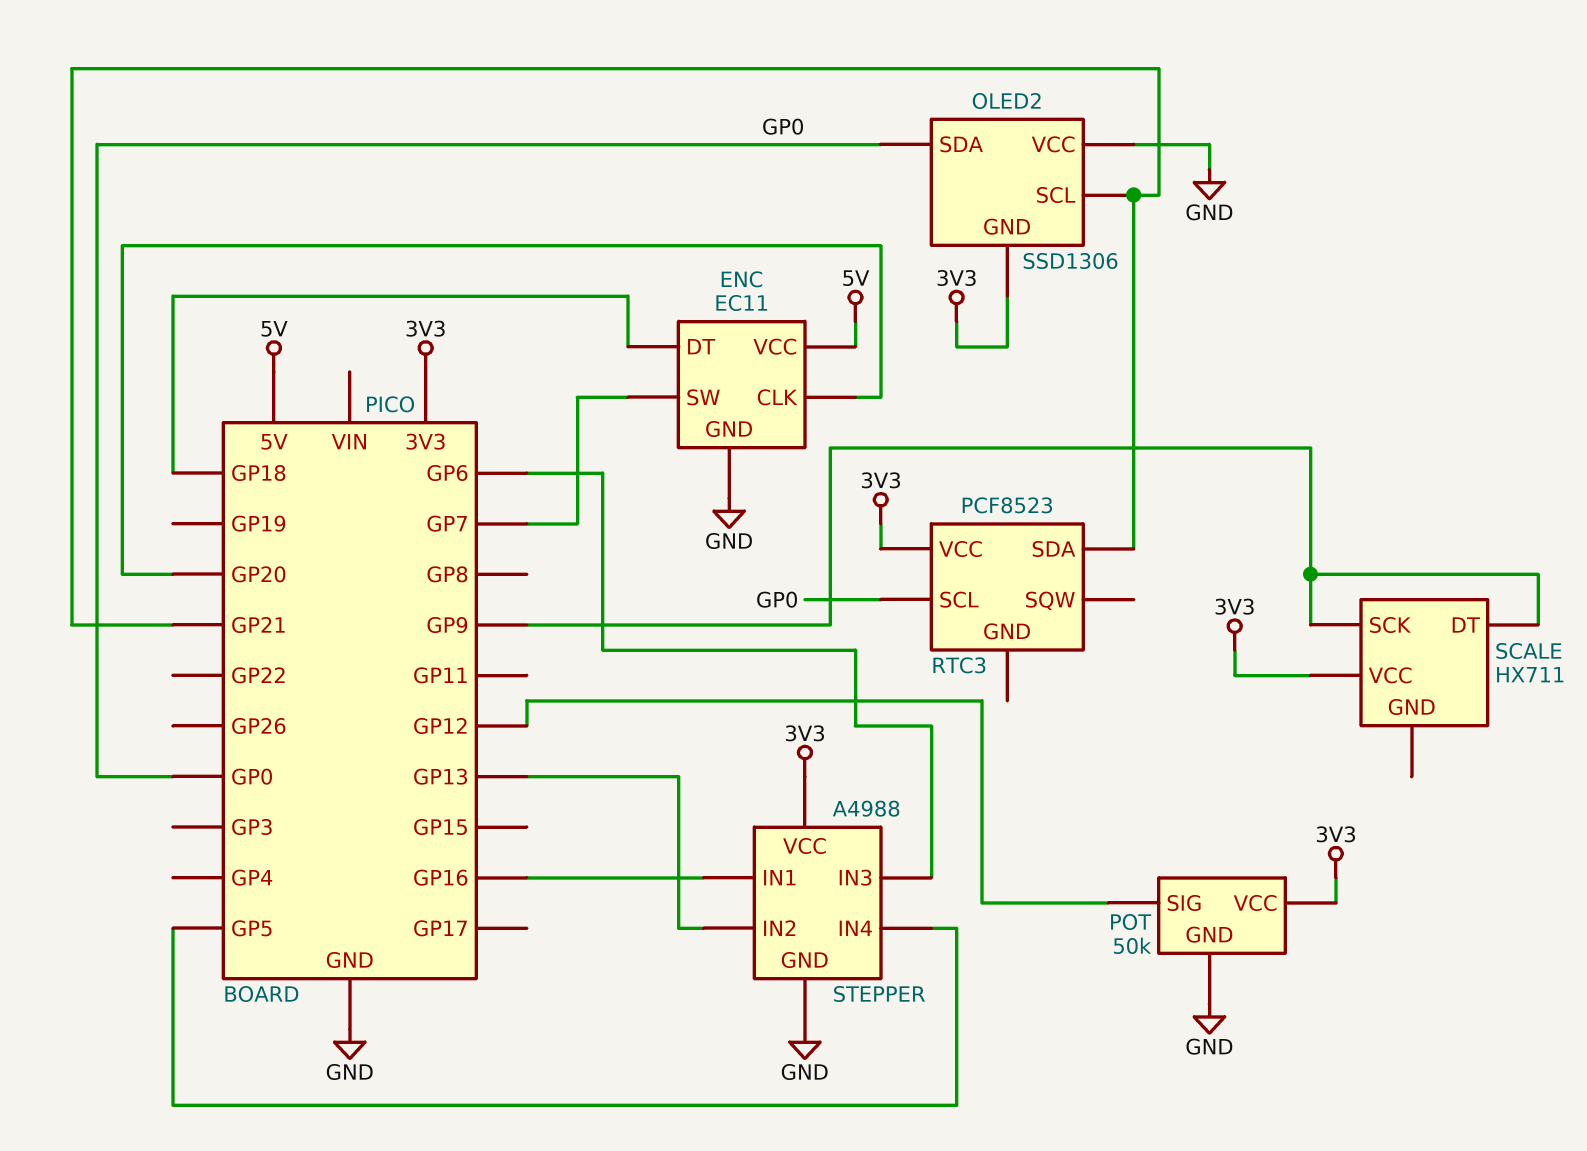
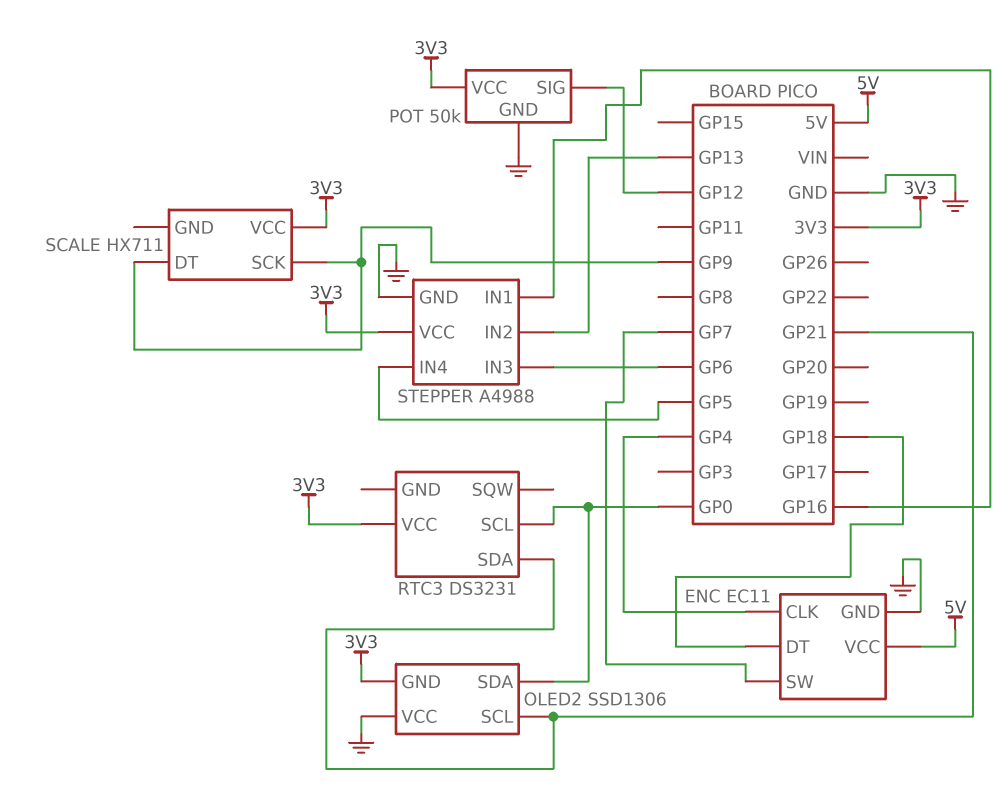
ENC pin CLK: GP20 -> GP4
RTC3: PCF8523 -> DS3231

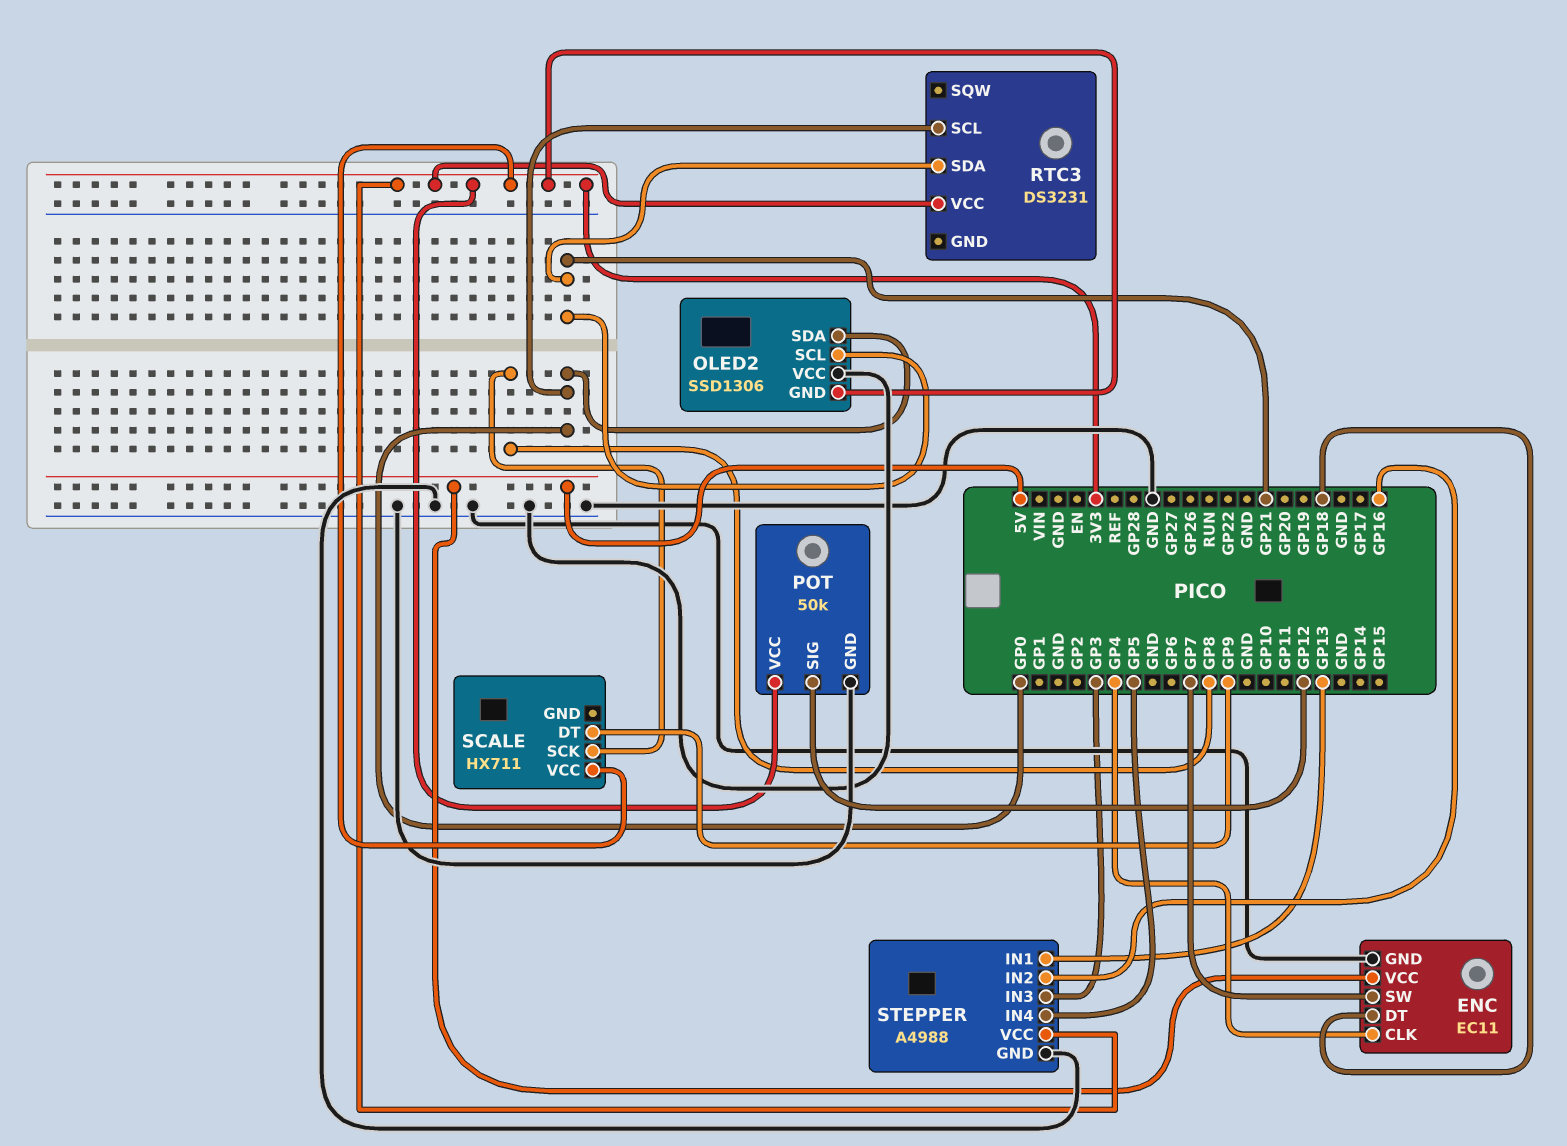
SCALE pin SCK: GP9 -> GP8
STEPPER pin IN1: GP16 -> GP13
STEPPER pin IN2: GP13 -> GP16
STEPPER pin IN3: GP6 -> GP3

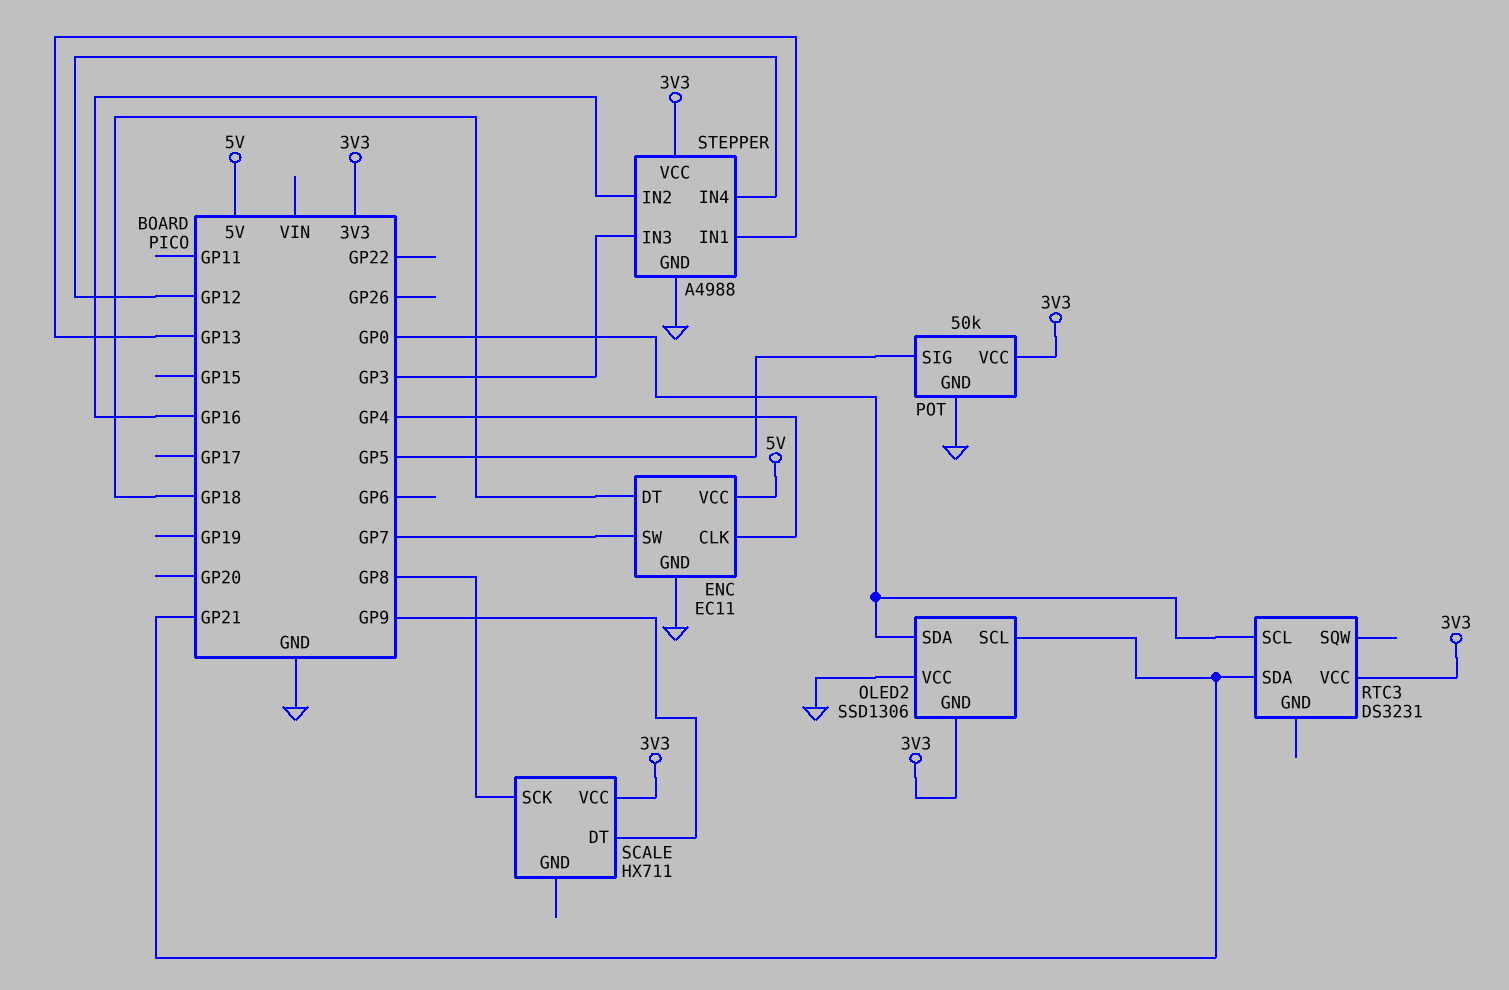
POT pin SIG: GP12 -> GP5
STEPPER pin IN4: GP5 -> GP12

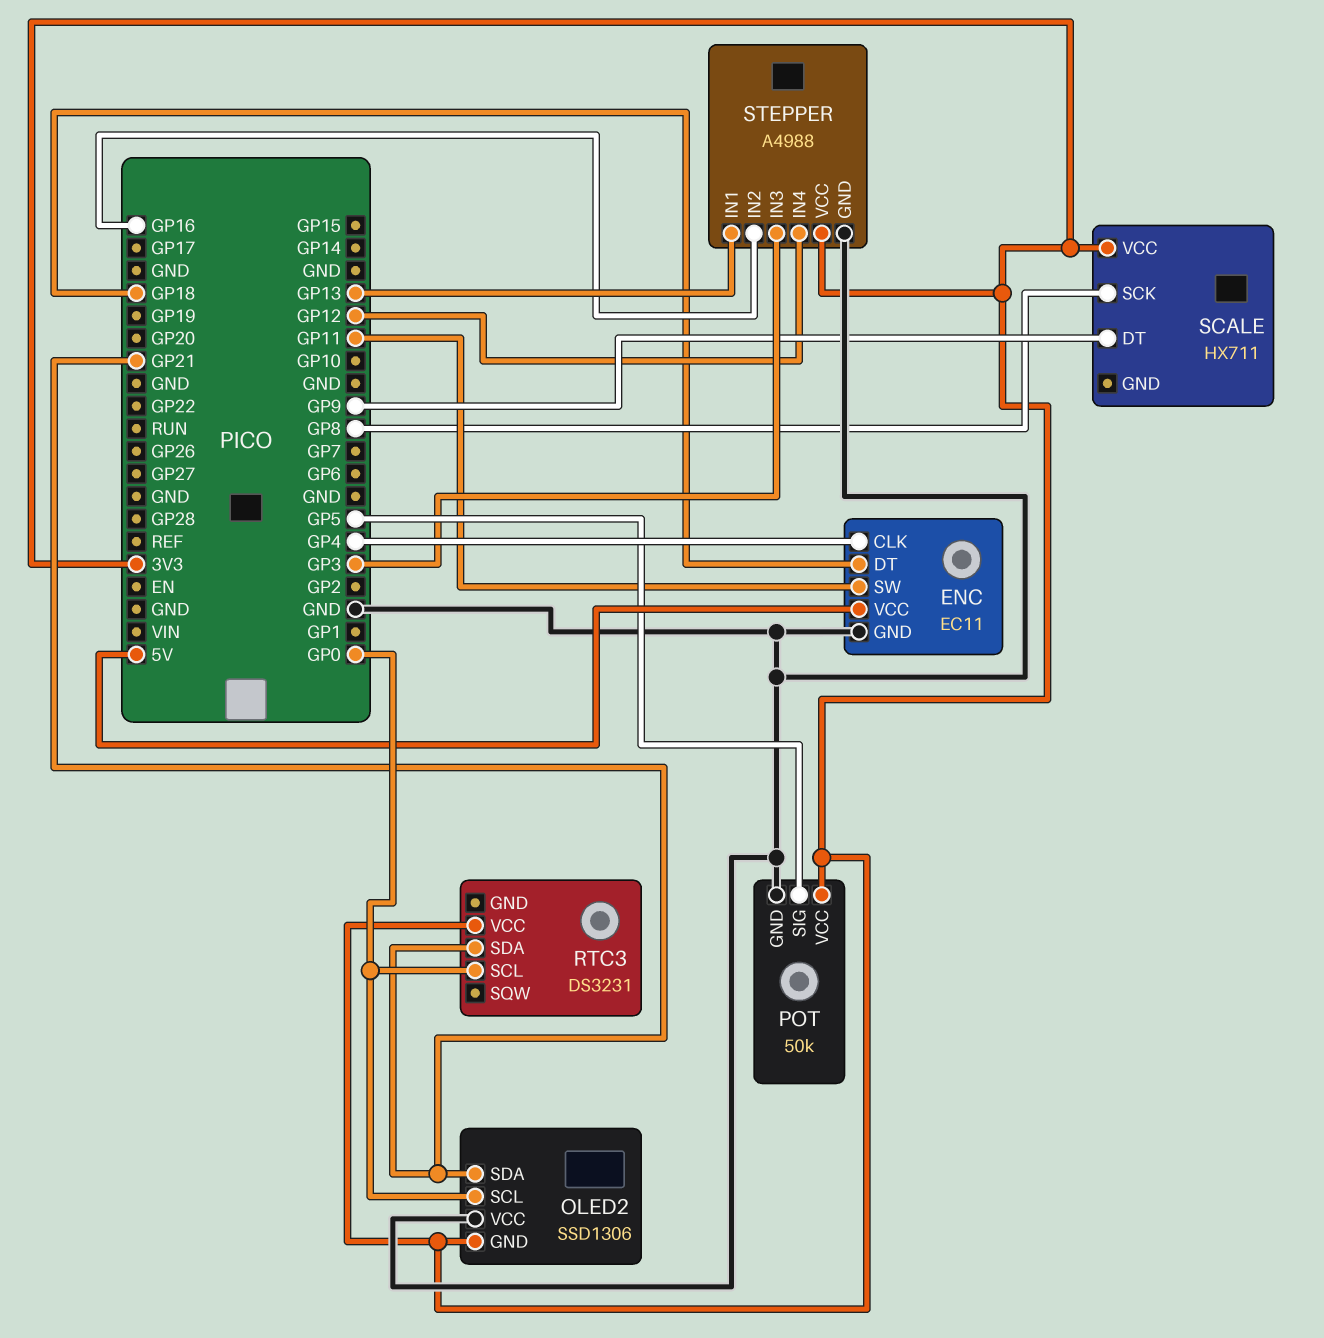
ENC pin SW: GP7 -> GP11
OLED2 pin SCL: GP21 -> GP0
OLED2 pin SDA: GP0 -> GP21

